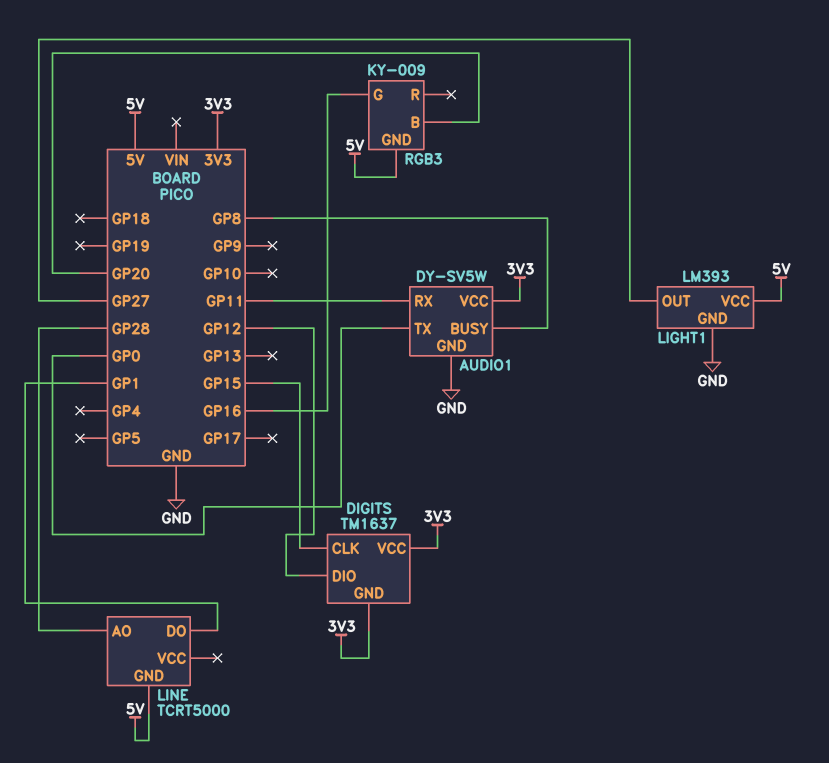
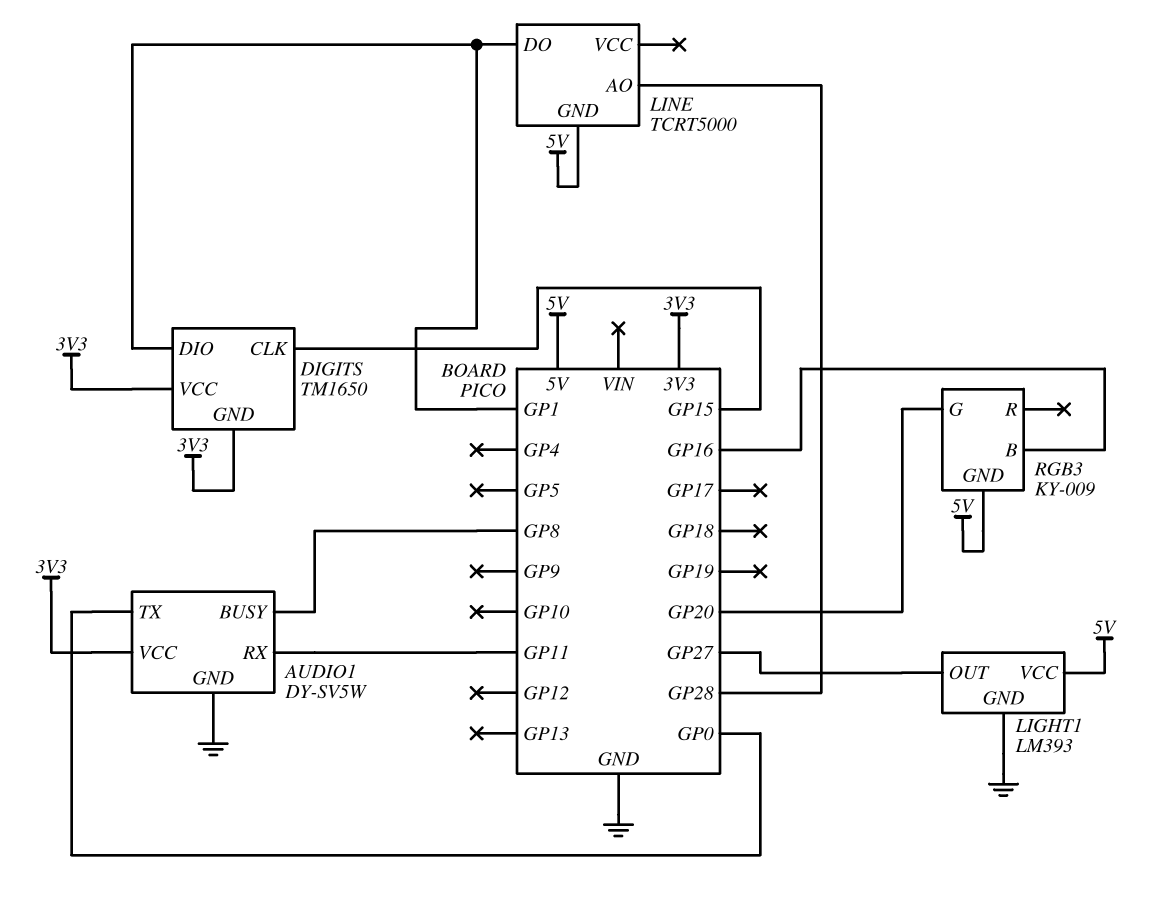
DIGITS: TM1637 -> TM1650
DIGITS pin DIO: GP12 -> GP1
RGB3 pin B: GP20 -> GP16
RGB3 pin G: GP16 -> GP20

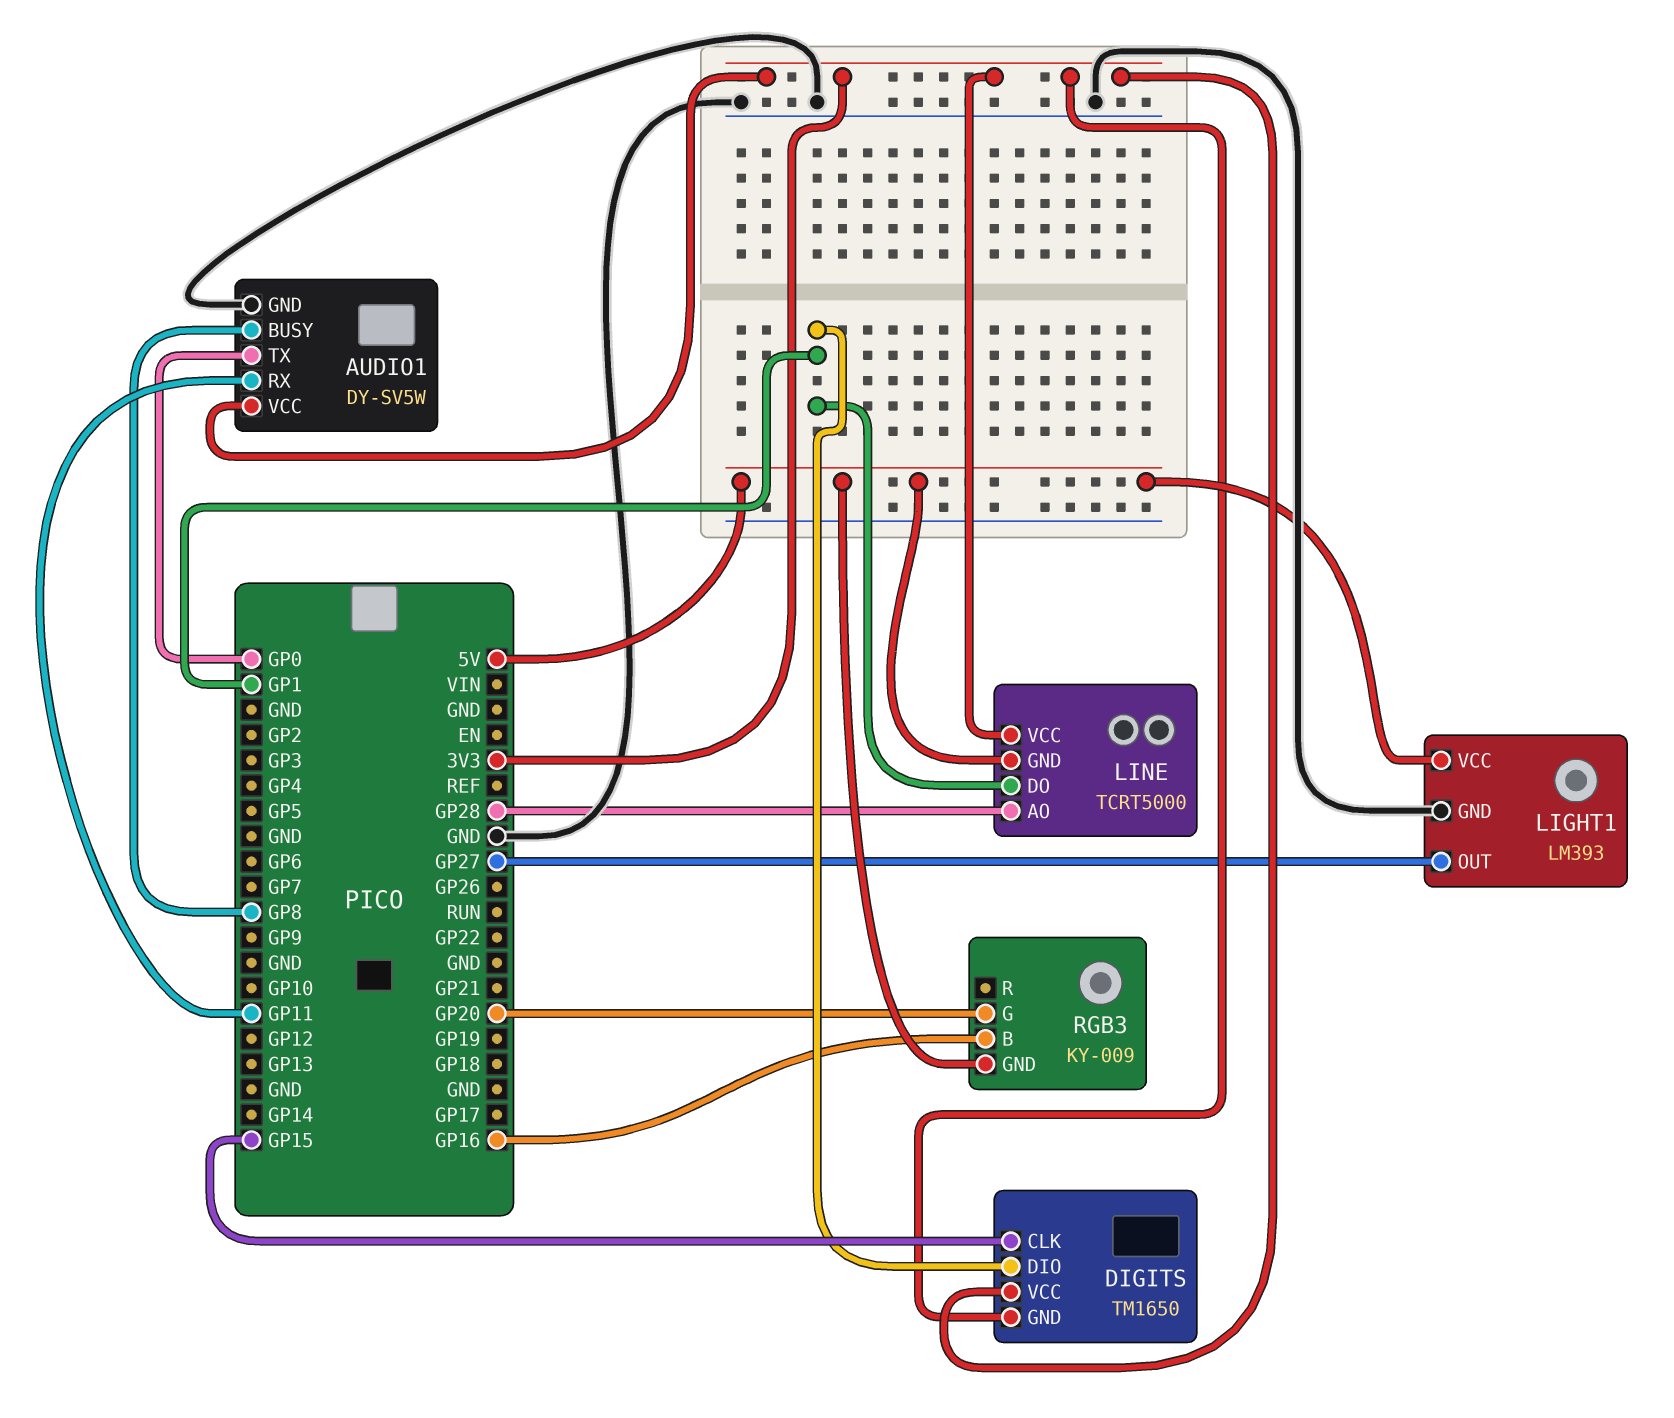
LINE pin VCC: none -> 3V3

